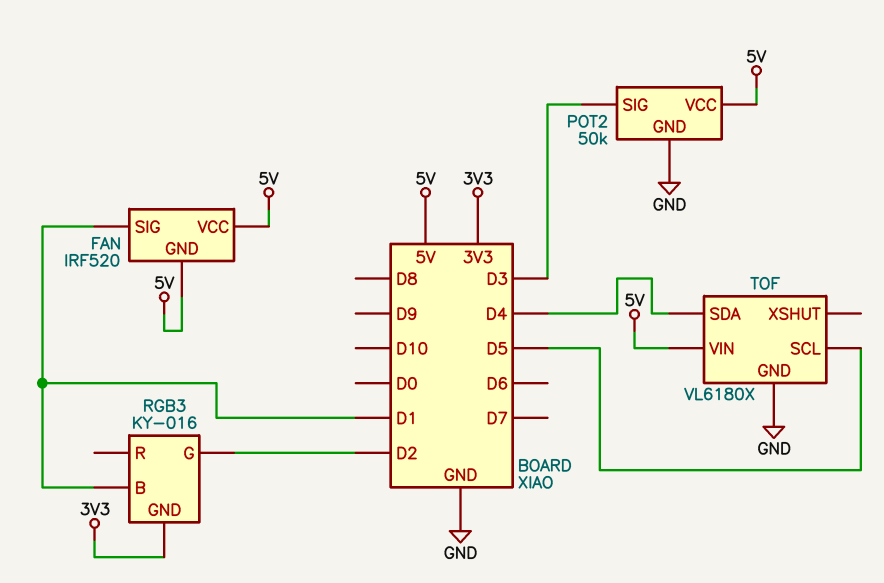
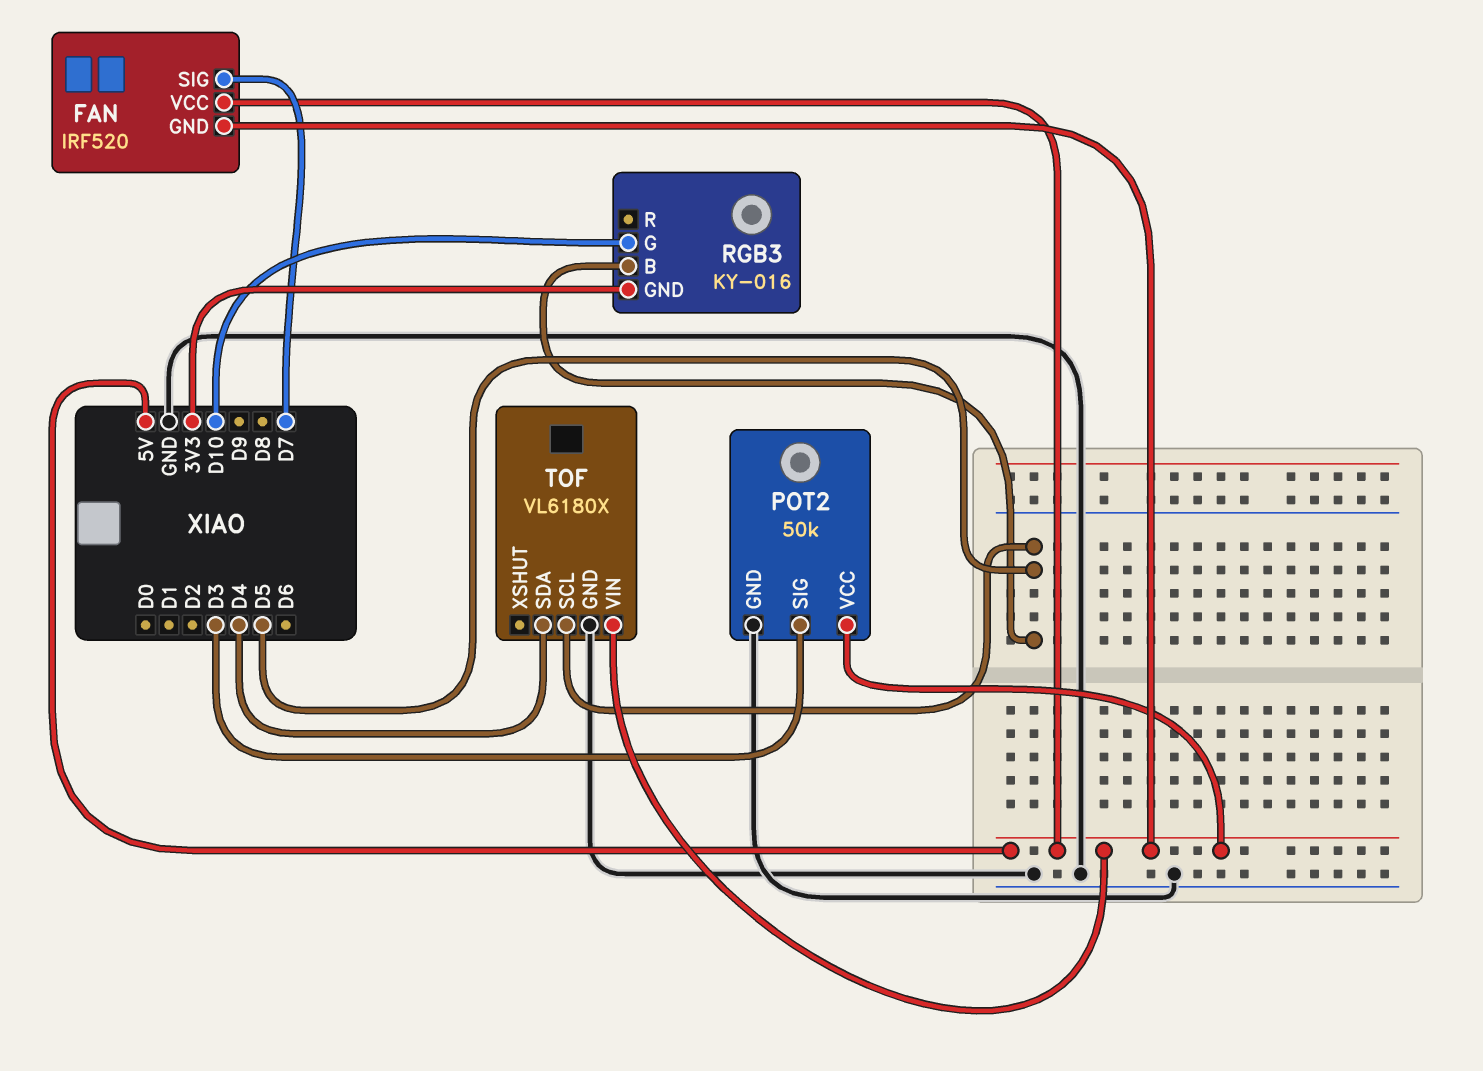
FAN pin SIG: D1 -> D7
RGB3 pin B: D1 -> D5
RGB3 pin G: D2 -> D10

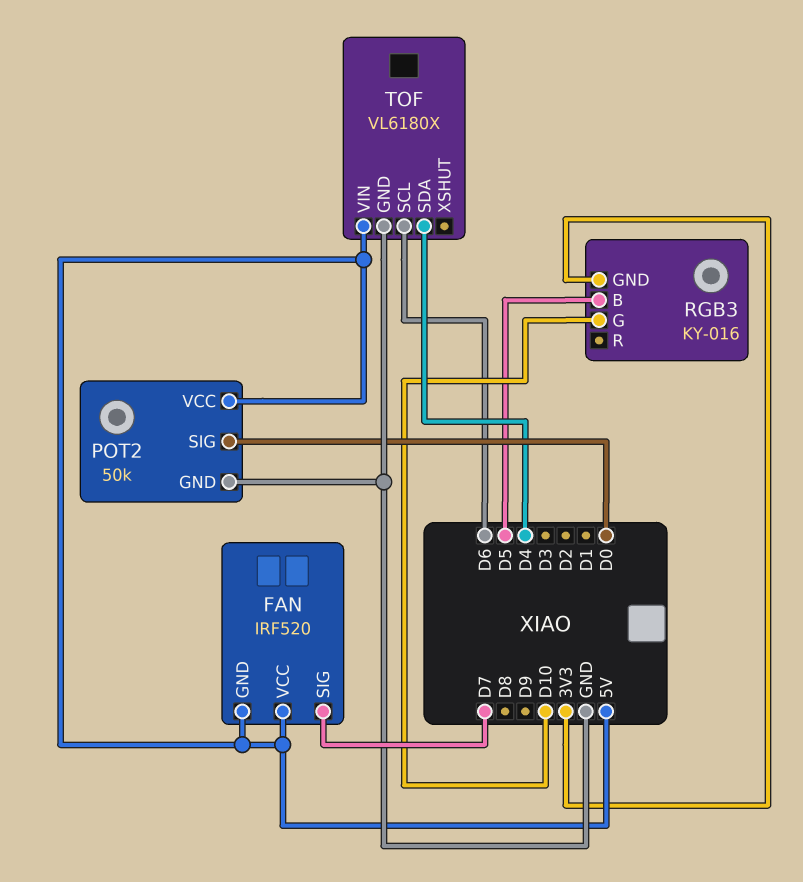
POT2 pin SIG: D3 -> D0
TOF pin SCL: D5 -> D6

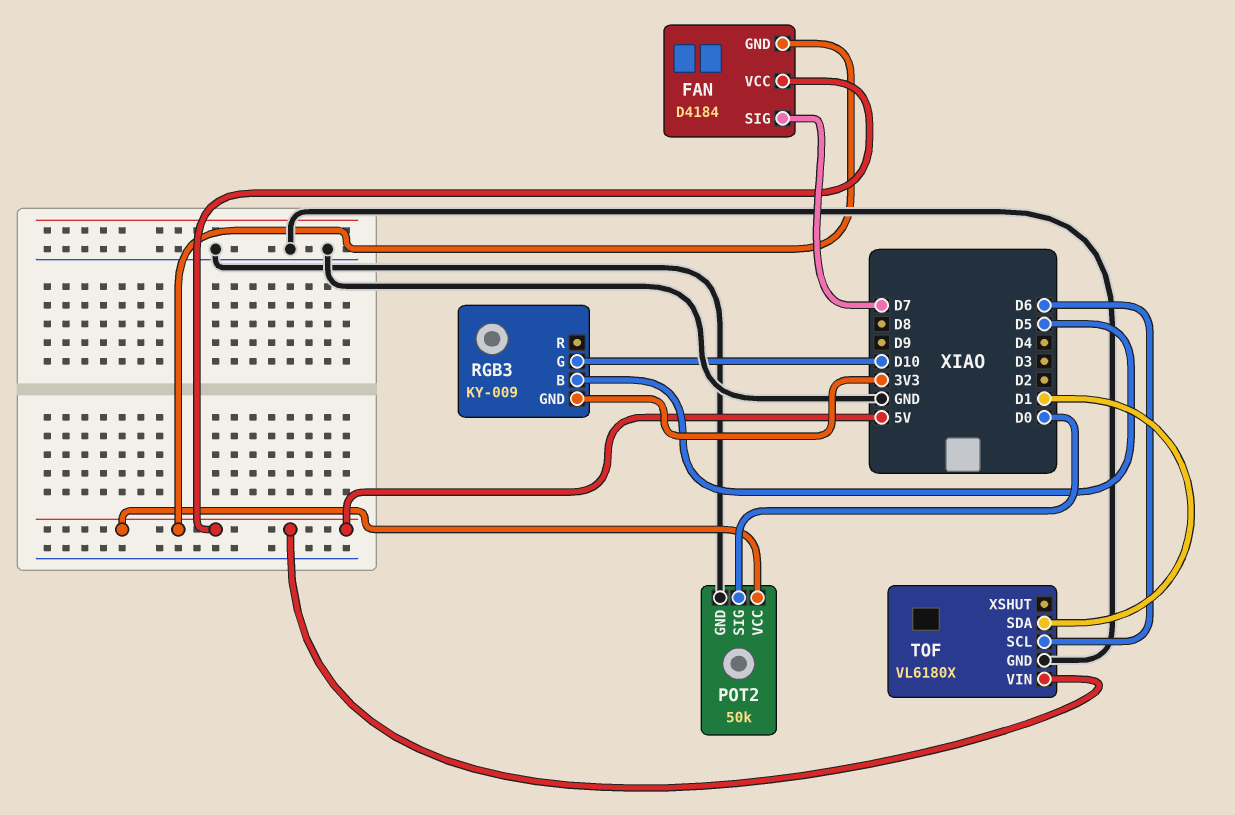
FAN: IRF520 -> D4184
RGB3: KY-016 -> KY-009
TOF pin SDA: D4 -> D1

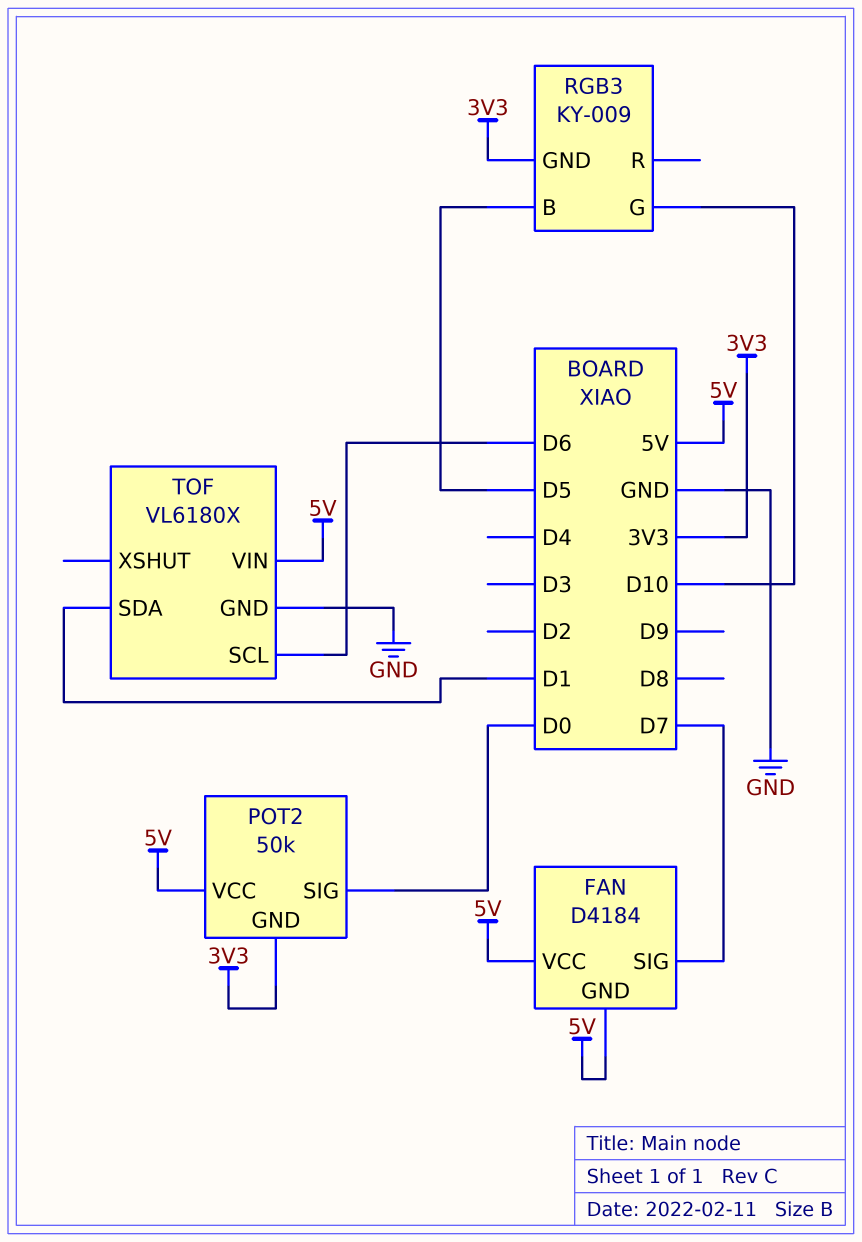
POT2 pin GND: GND -> 3V3

